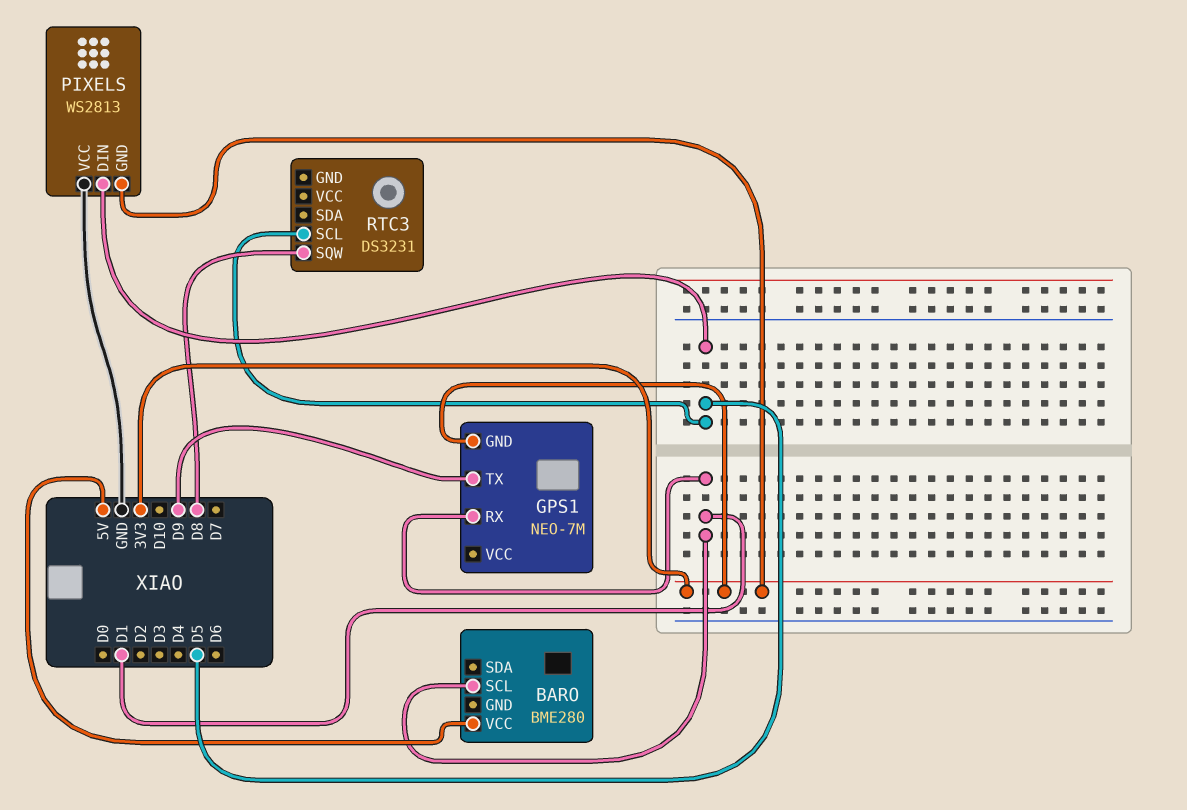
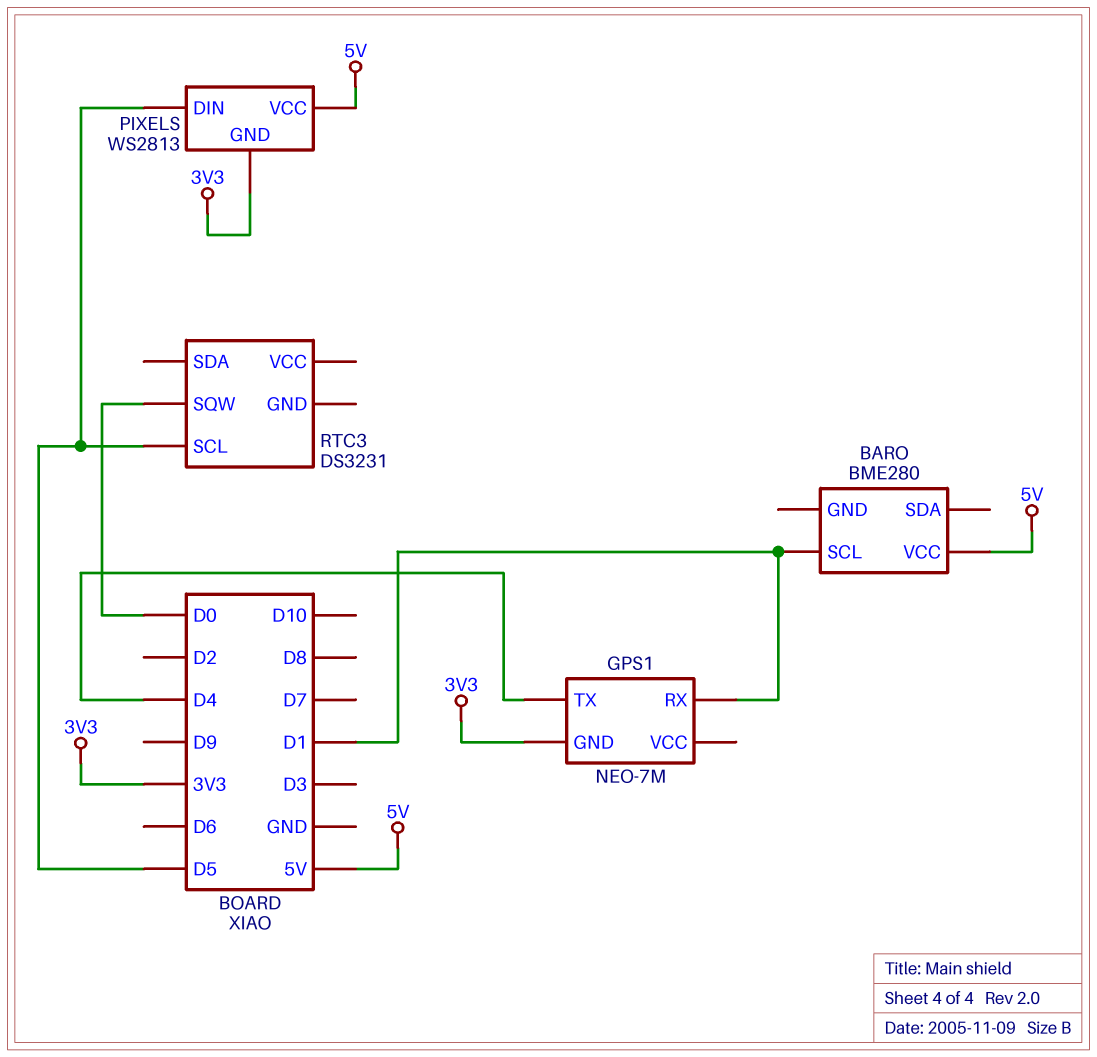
GPS1 pin TX: D9 -> D4
PIXELS pin VCC: GND -> 5V
RTC3 pin SQW: D8 -> D0

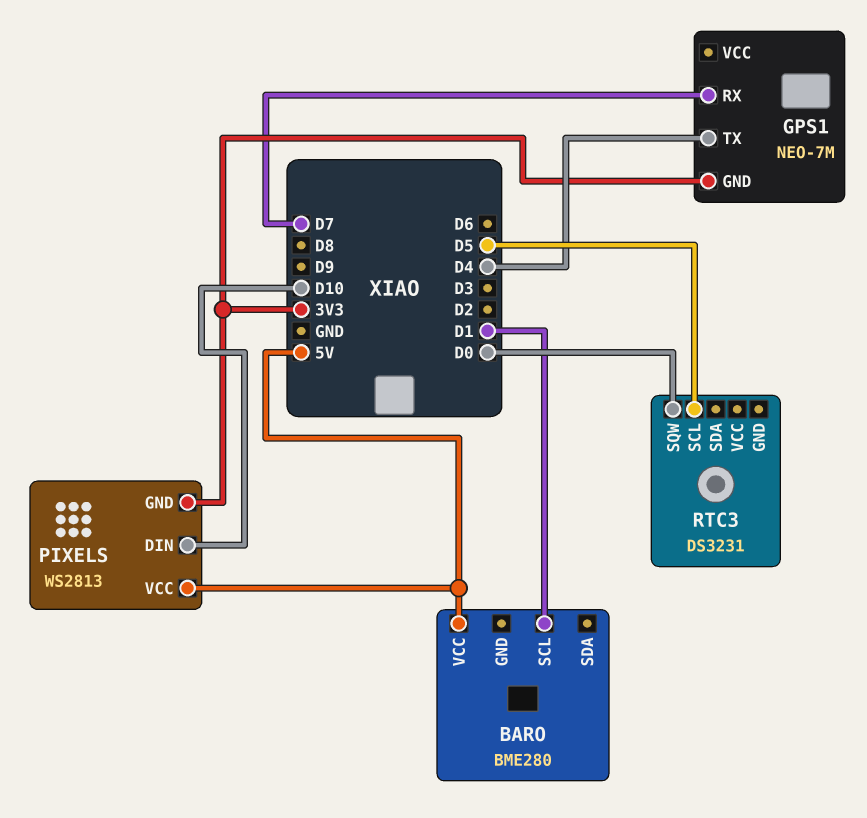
GPS1 pin RX: D1 -> D7
PIXELS pin DIN: D5 -> D10

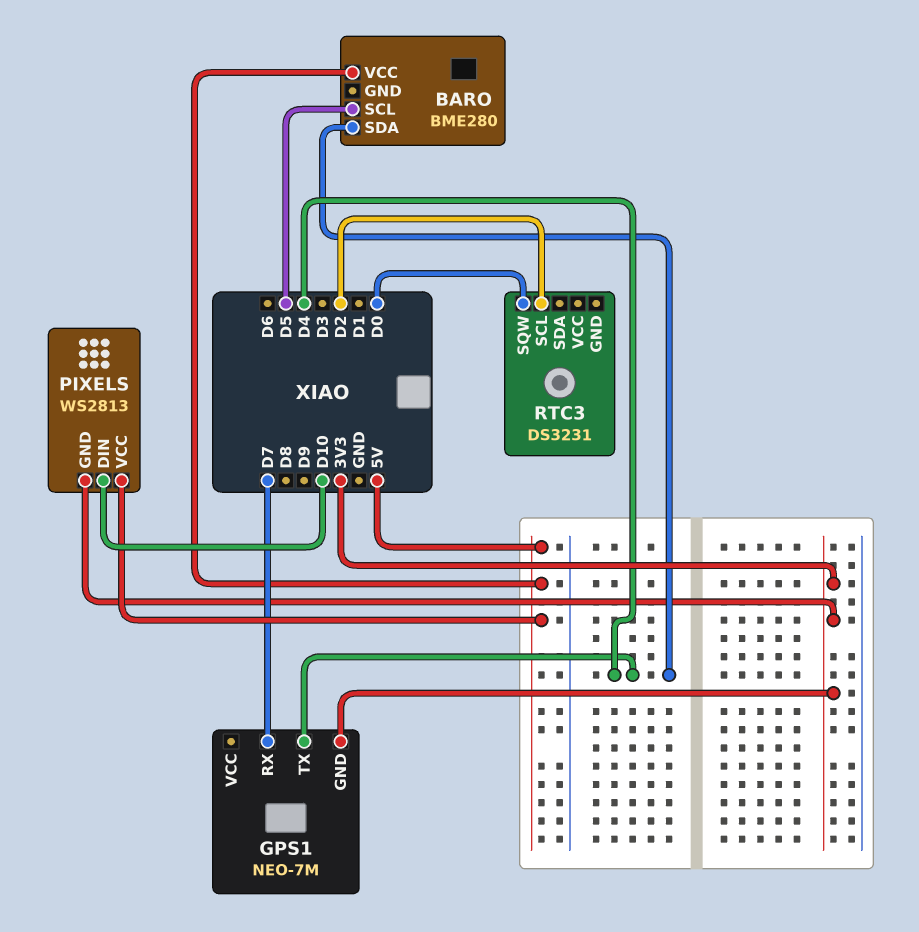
BARO pin SCL: D1 -> D5
BARO pin SDA: none -> D4
RTC3 pin SCL: D5 -> D2

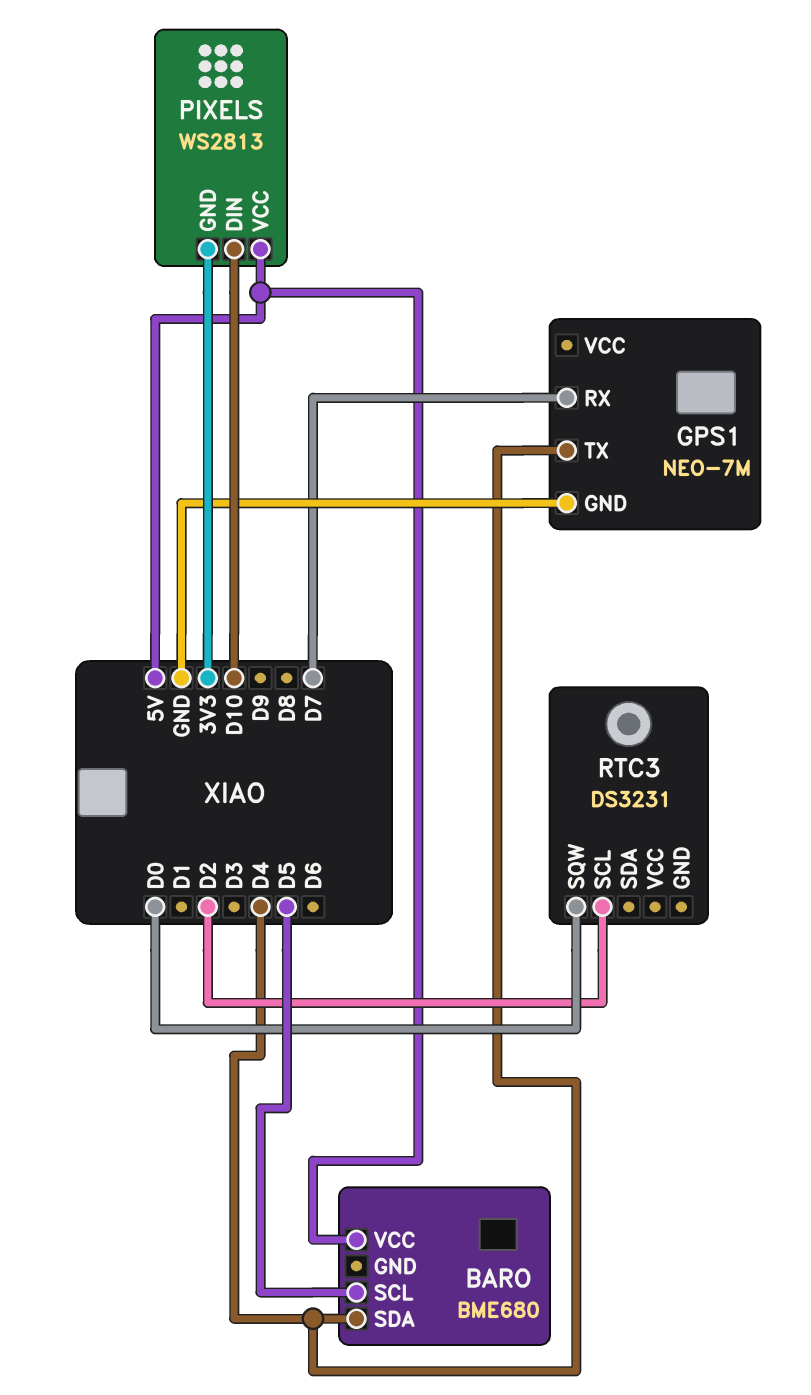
BARO: BME280 -> BME680
GPS1 pin GND: 3V3 -> GND

